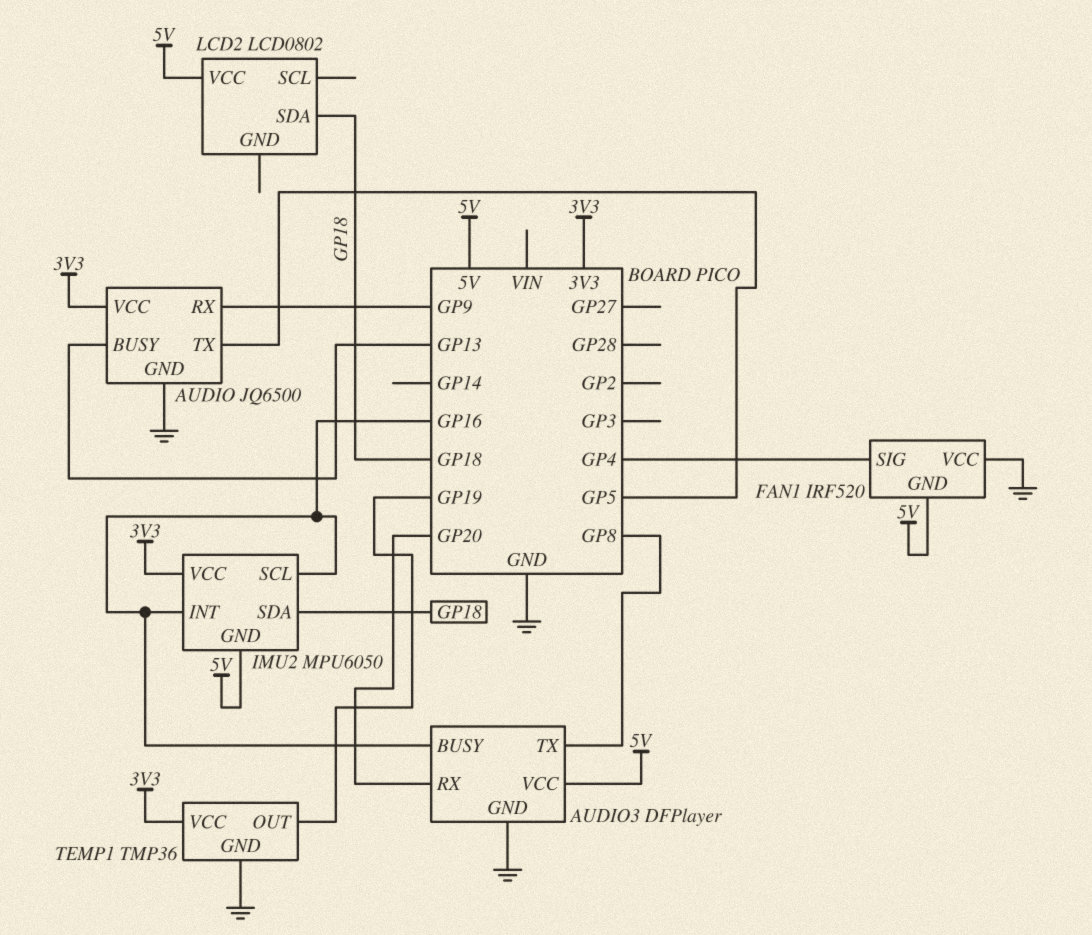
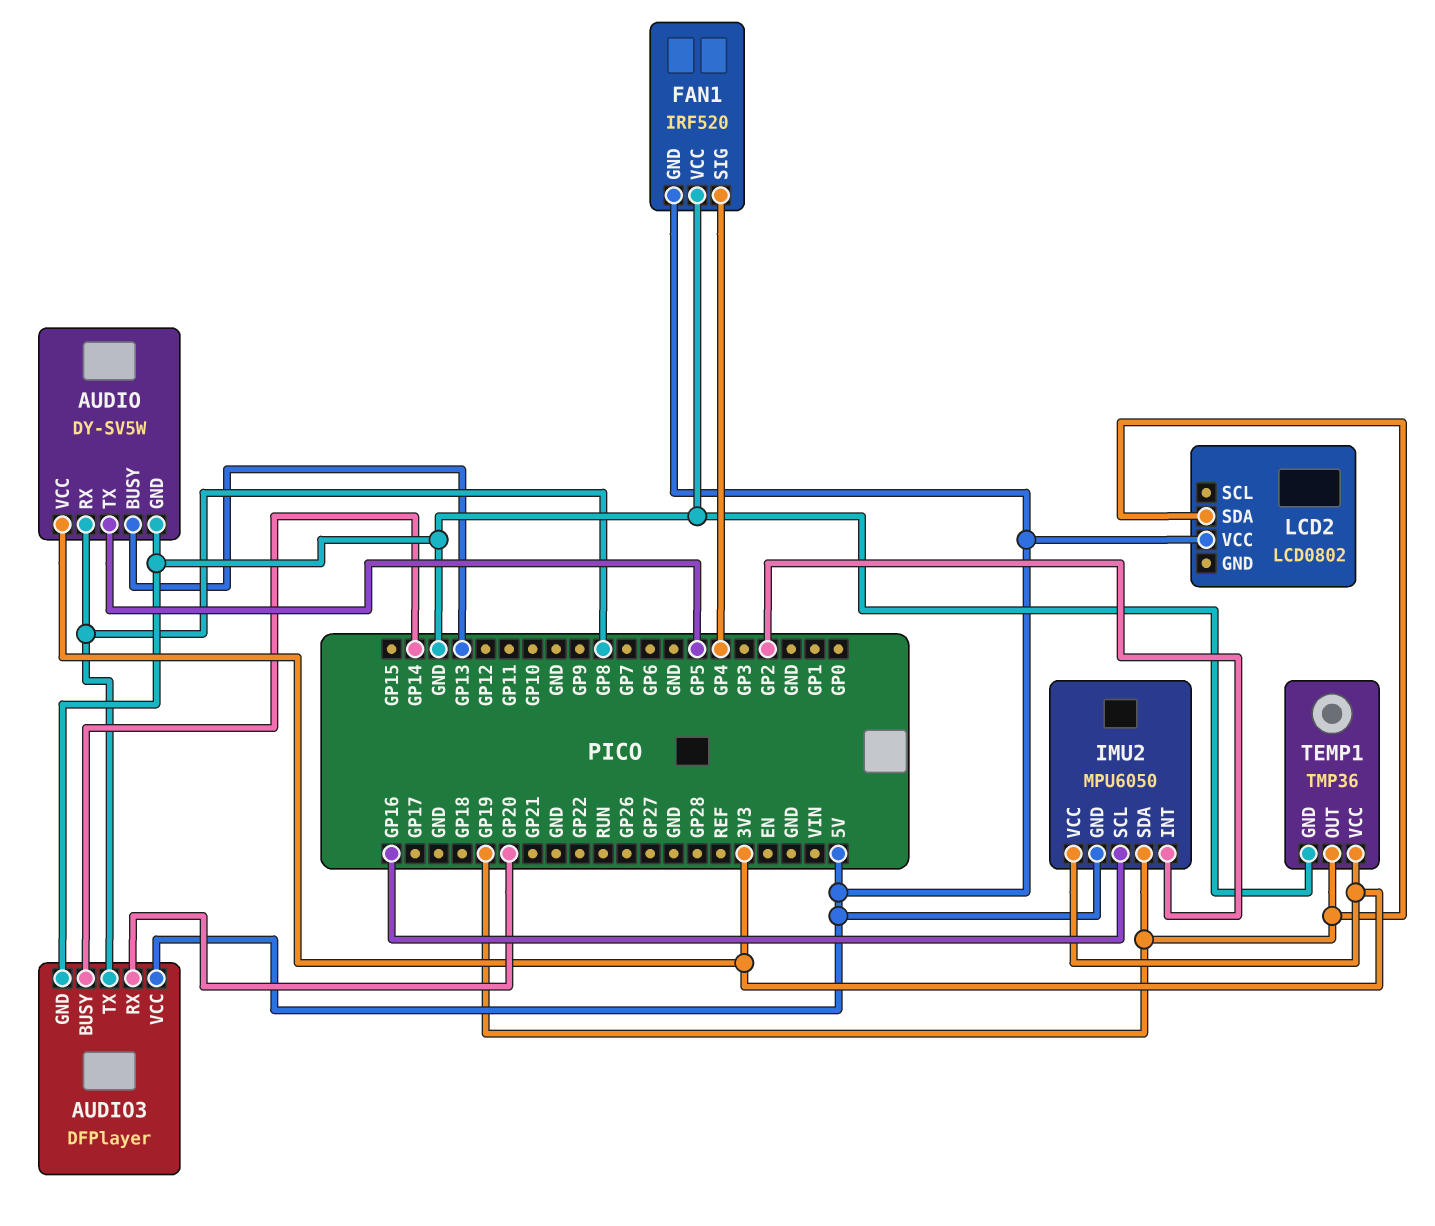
AUDIO: JQ6500 -> DY-SV5W
AUDIO pin RX: GP9 -> GP8
AUDIO3 pin BUSY: GP16 -> GP14
IMU2 pin INT: GP16 -> GP2
IMU2 pin SDA: GP18 -> GP19
LCD2 pin SDA: GP18 -> GP19

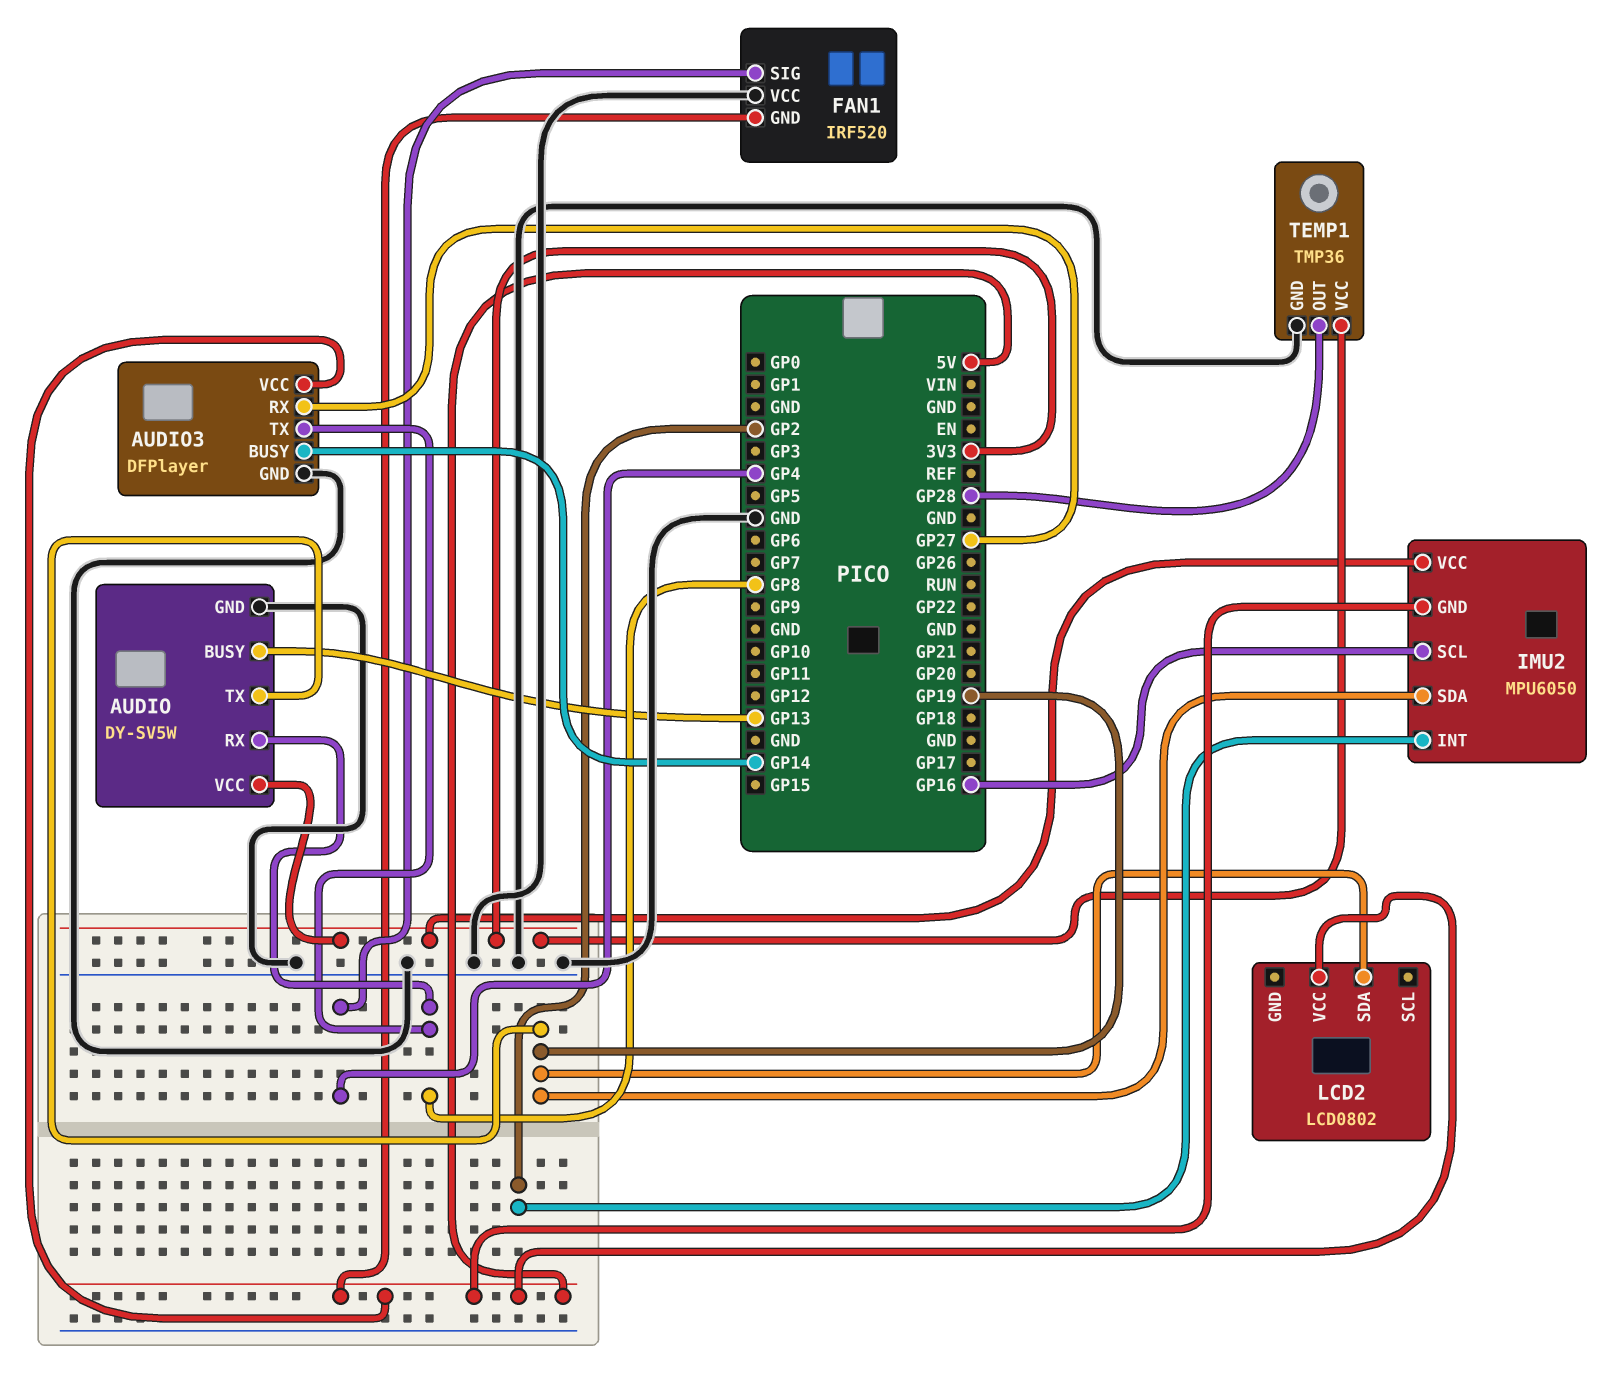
AUDIO pin TX: GP5 -> GP19
AUDIO3 pin RX: GP20 -> GP27
TEMP1 pin OUT: GP19 -> GP28

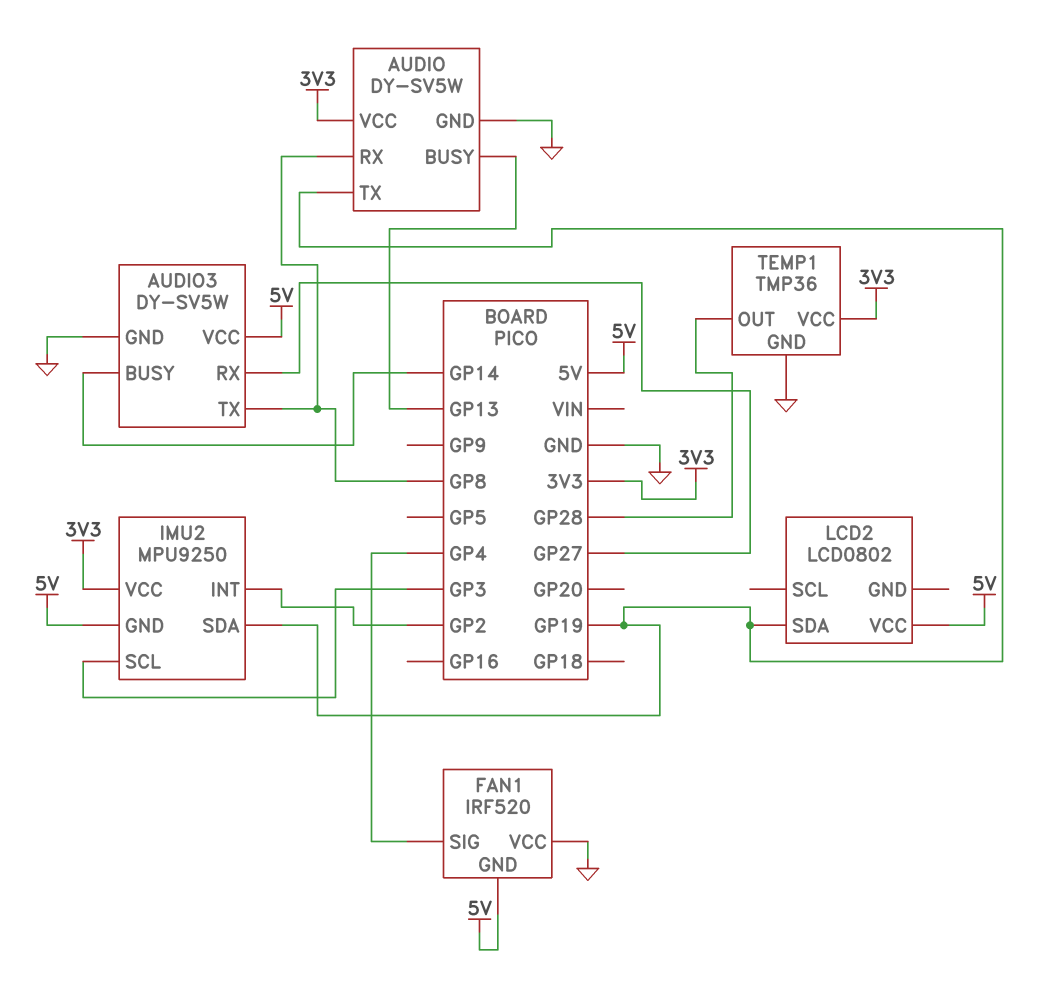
AUDIO3: DFPlayer -> DY-SV5W
IMU2: MPU6050 -> MPU9250
IMU2 pin SCL: GP16 -> GP3

